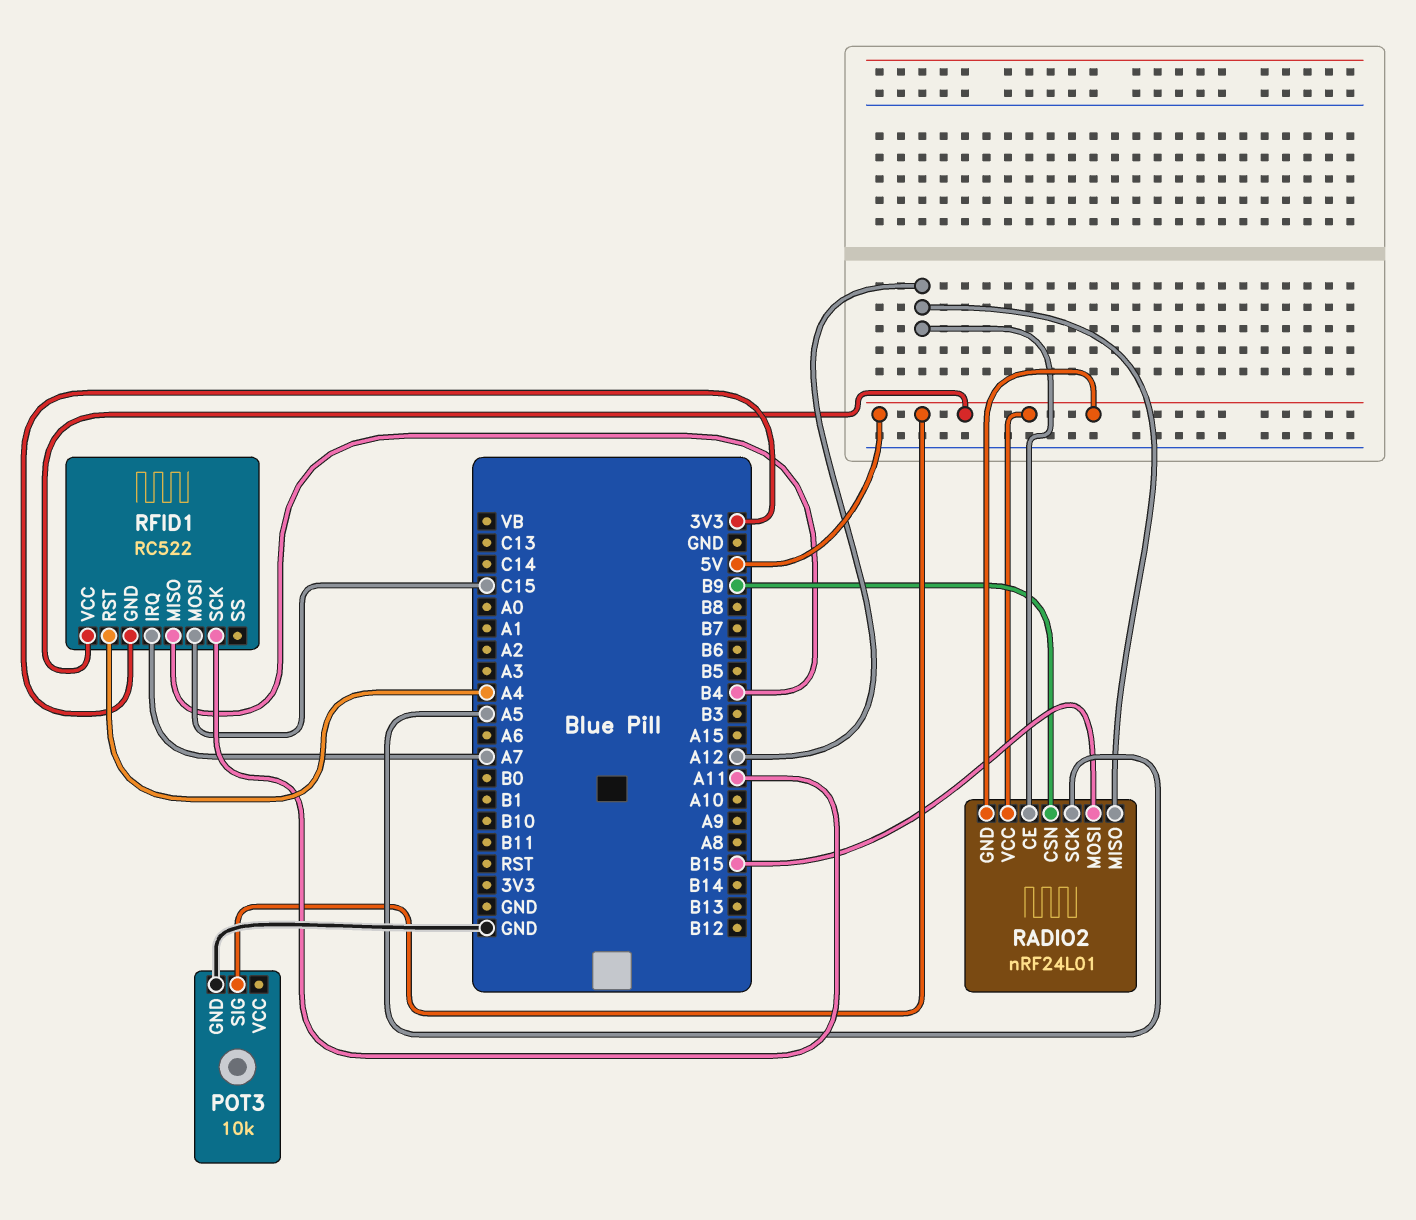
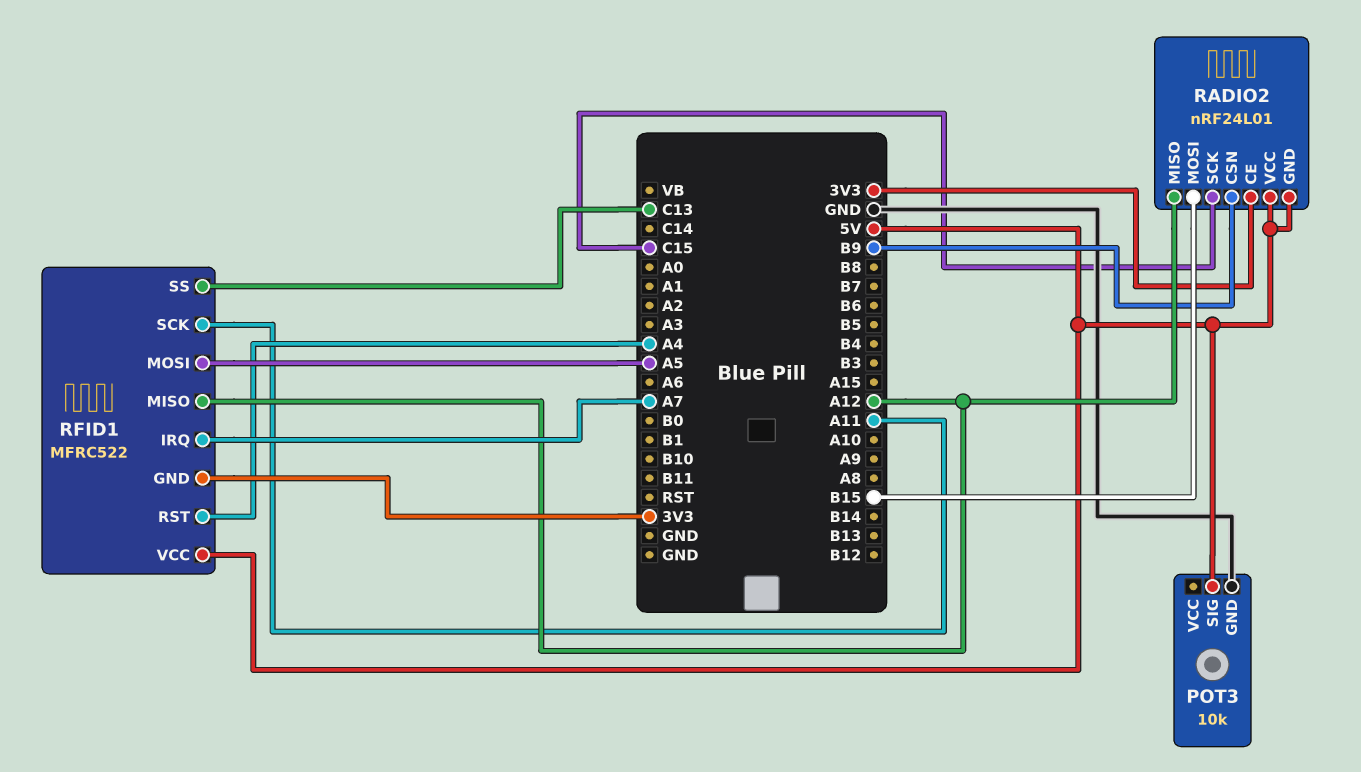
RADIO2 pin CE: A12 -> 3V3
RADIO2 pin SCK: A5 -> C15
RFID1: RC522 -> MFRC522
RFID1 pin MISO: B4 -> A12
RFID1 pin MOSI: C15 -> A5
RFID1 pin SS: none -> C13

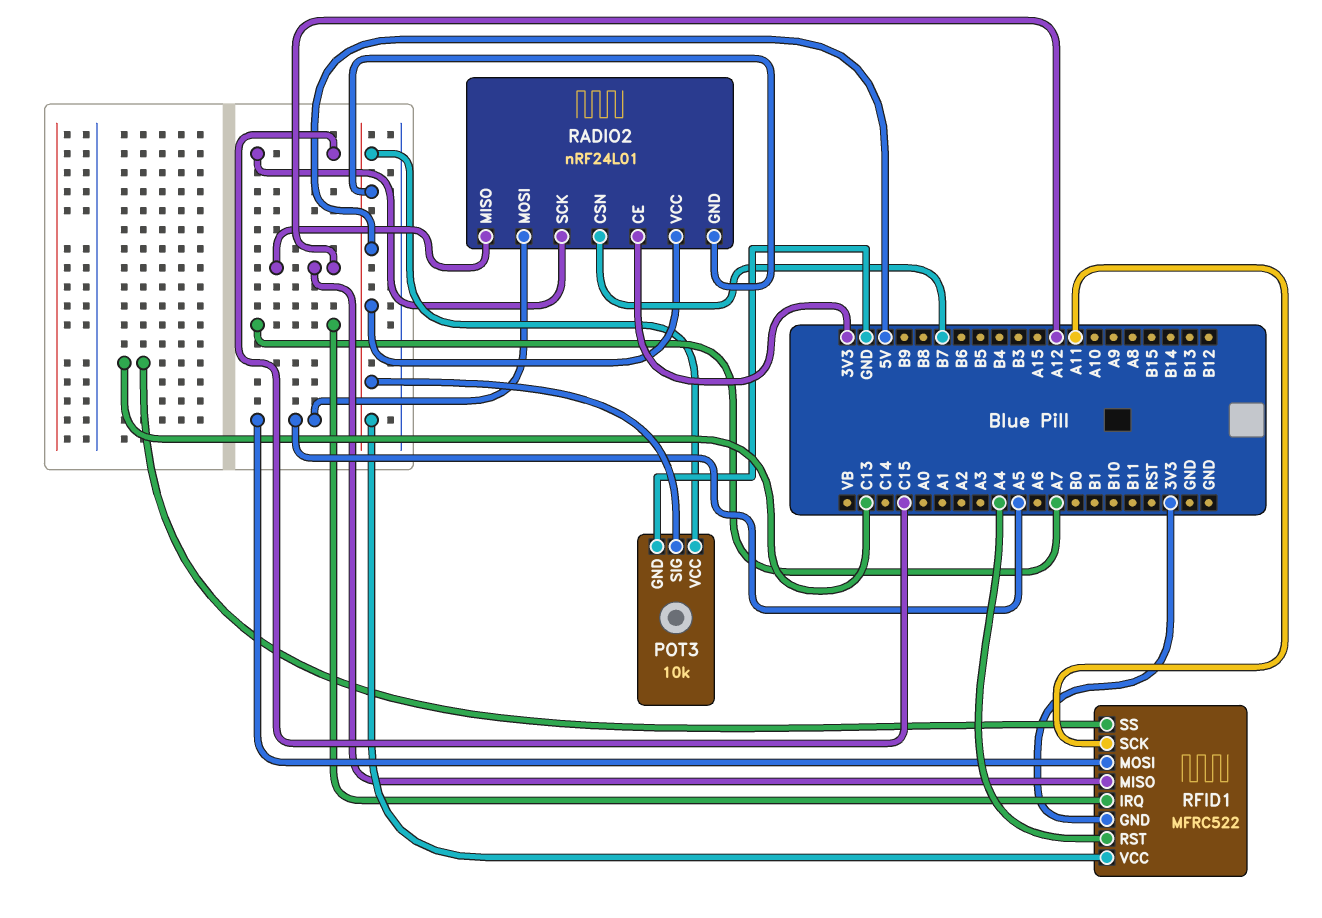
POT3 pin VCC: none -> 5V
RADIO2 pin CSN: B9 -> B7
RADIO2 pin MOSI: B15 -> A5

